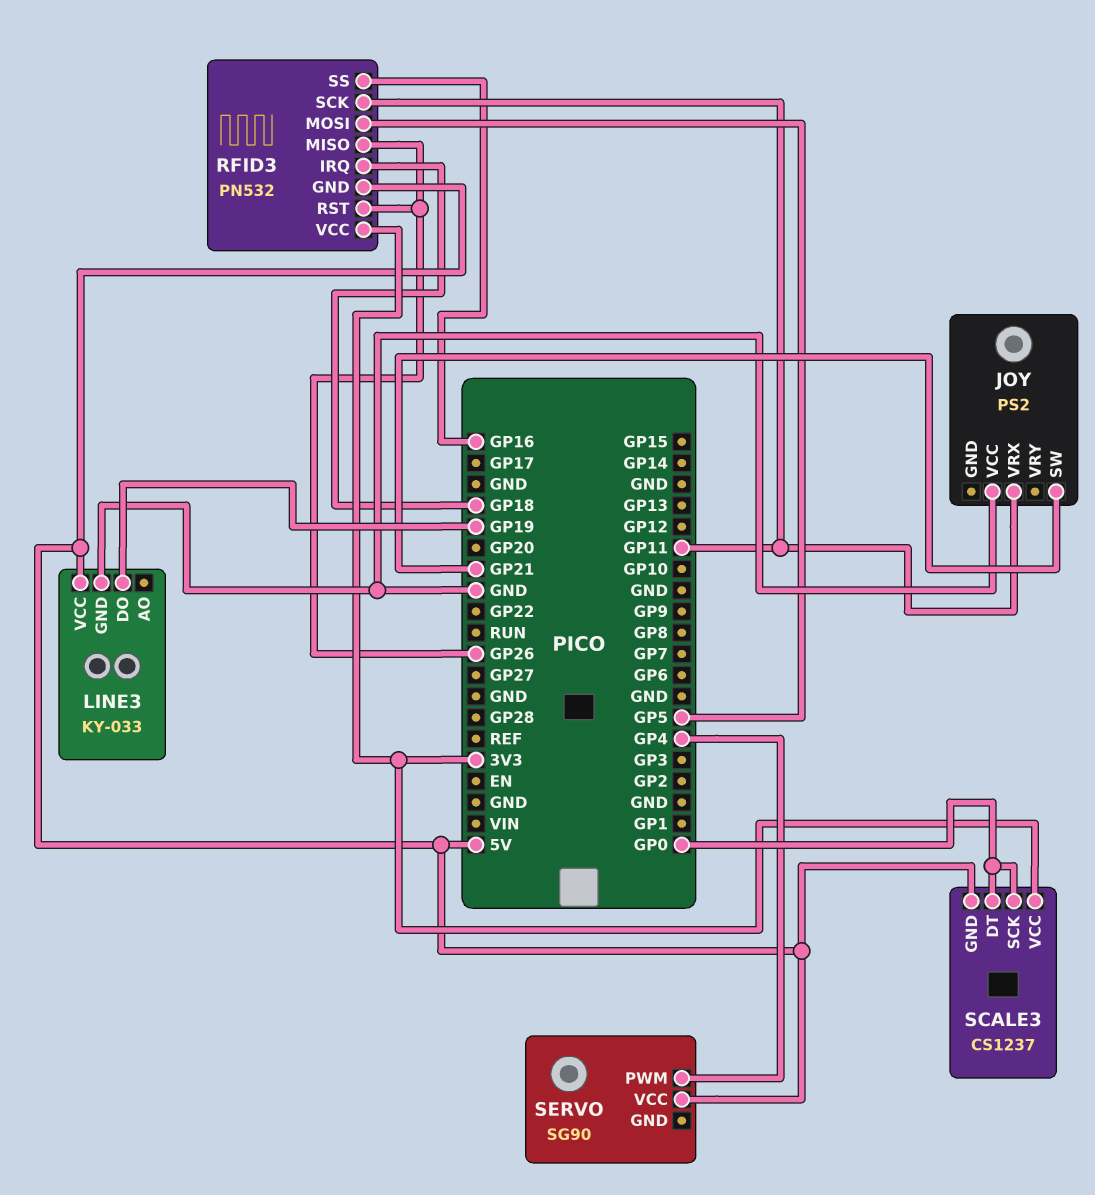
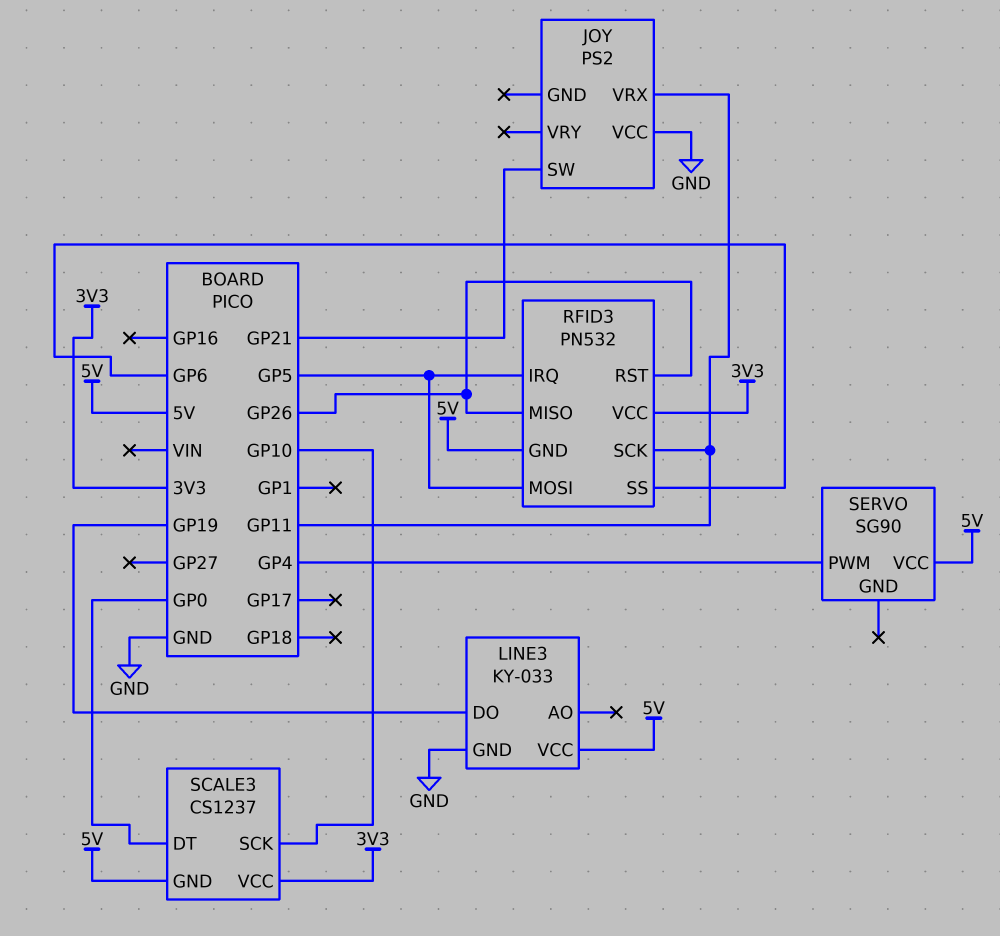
RFID3 pin IRQ: GP18 -> GP5
RFID3 pin SS: GP16 -> GP6
SCALE3 pin SCK: GP0 -> GP10

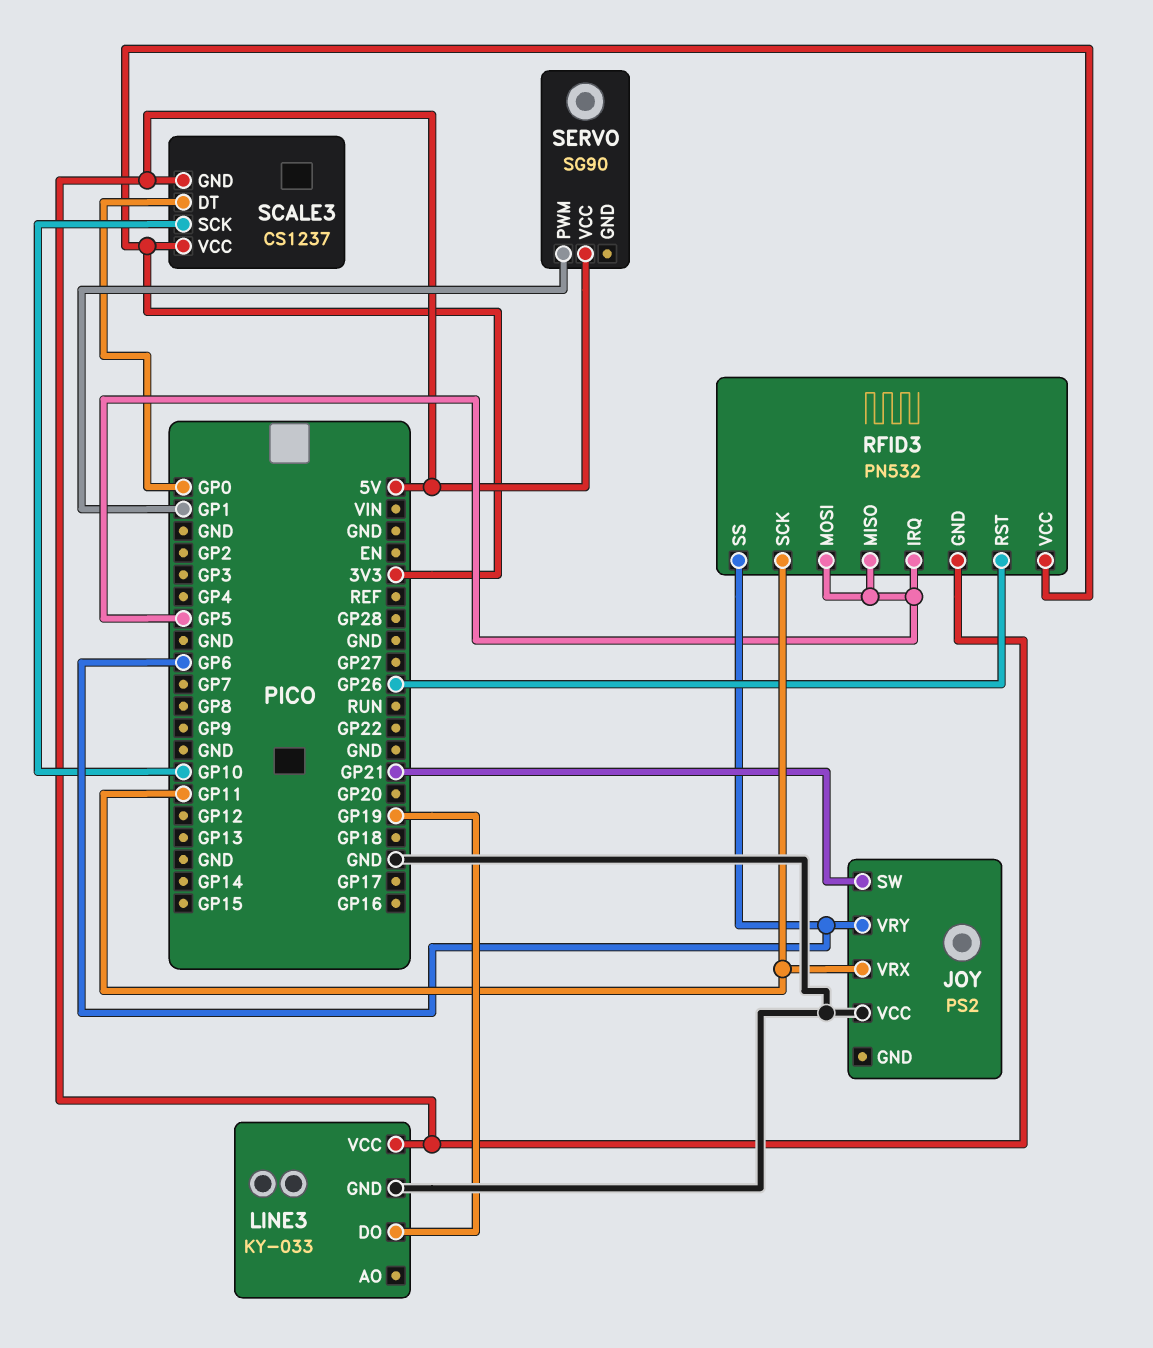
JOY pin VRY: none -> GP6
RFID3 pin MISO: GP26 -> GP5
SERVO pin PWM: GP4 -> GP1

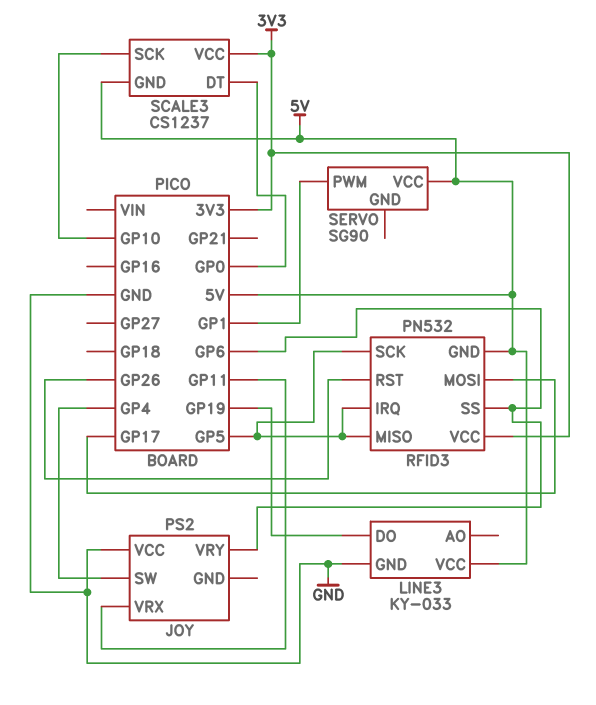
JOY pin SW: GP21 -> GP4
RFID3 pin MOSI: GP5 -> GP17
RFID3 pin SCK: GP11 -> GP5

